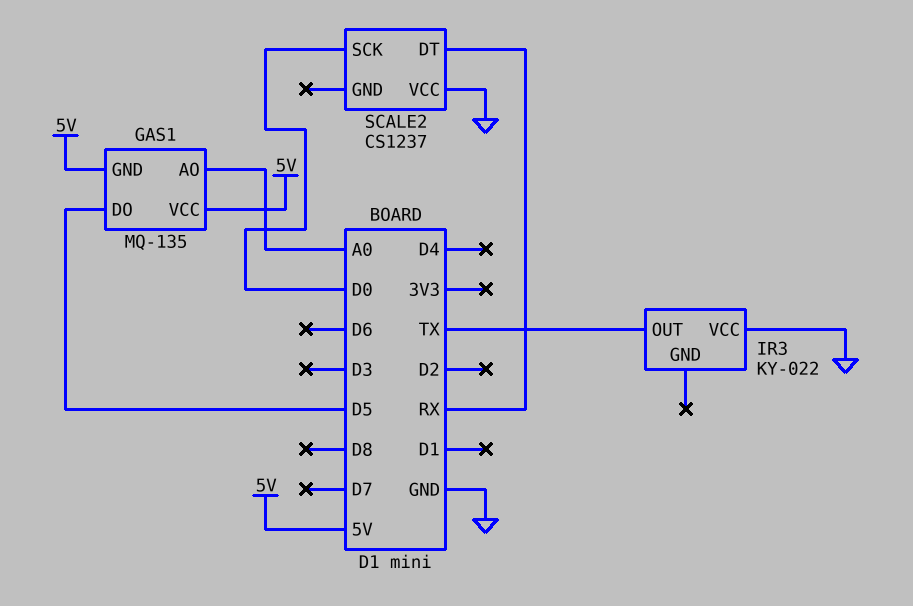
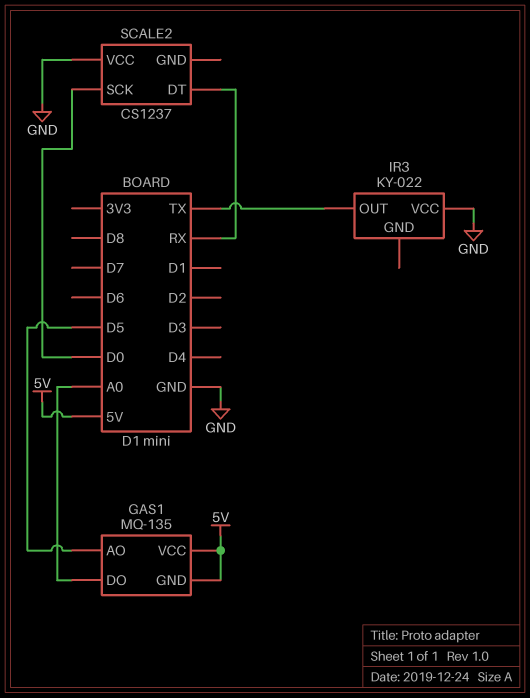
GAS1 pin AO: A0 -> D5
GAS1 pin DO: D5 -> A0

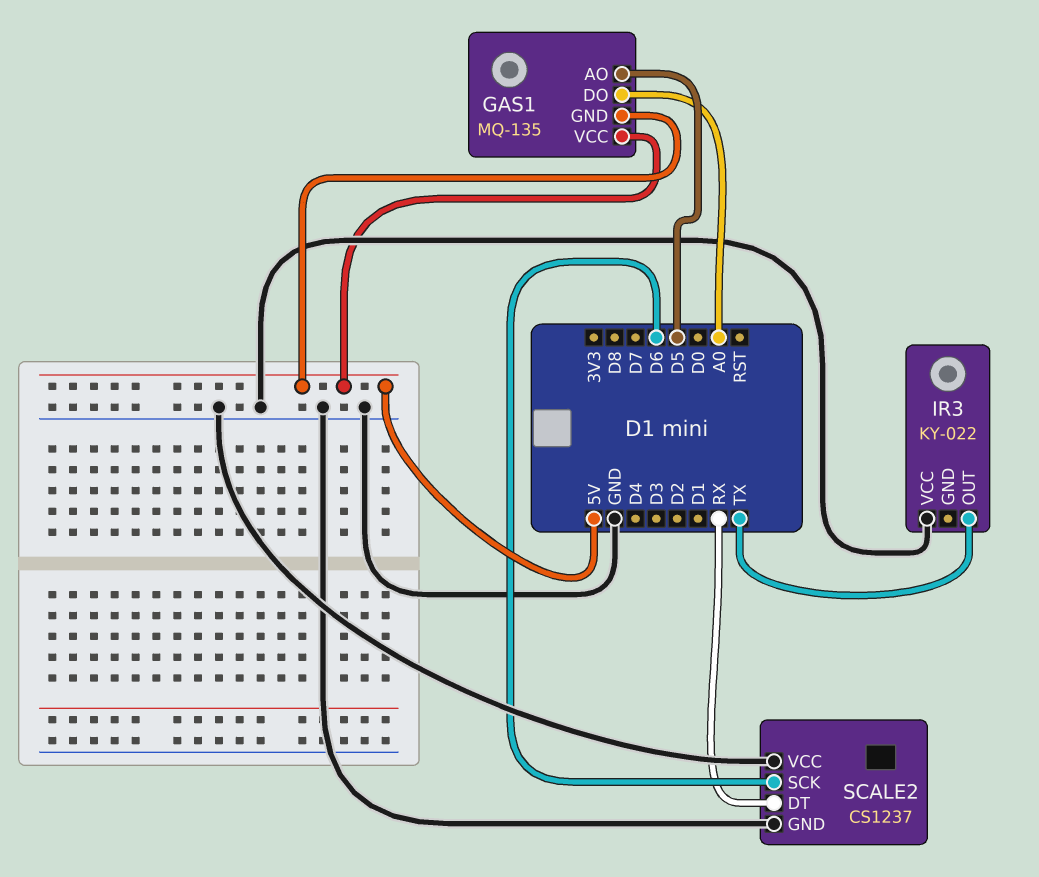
SCALE2 pin GND: none -> GND
SCALE2 pin SCK: D0 -> D6

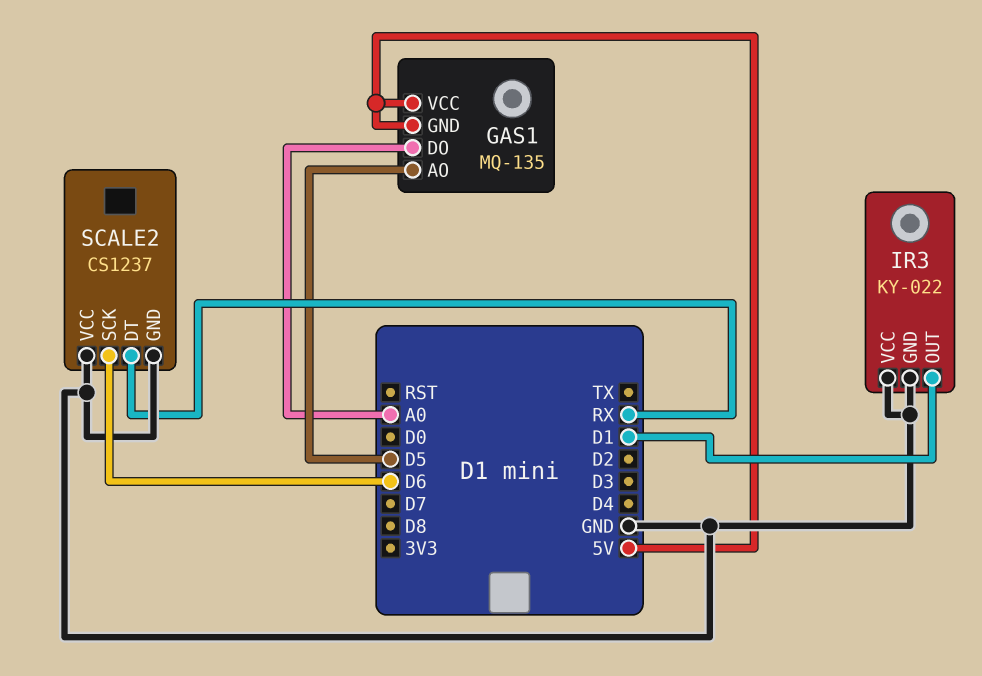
IR3 pin GND: none -> GND
IR3 pin OUT: TX -> D1

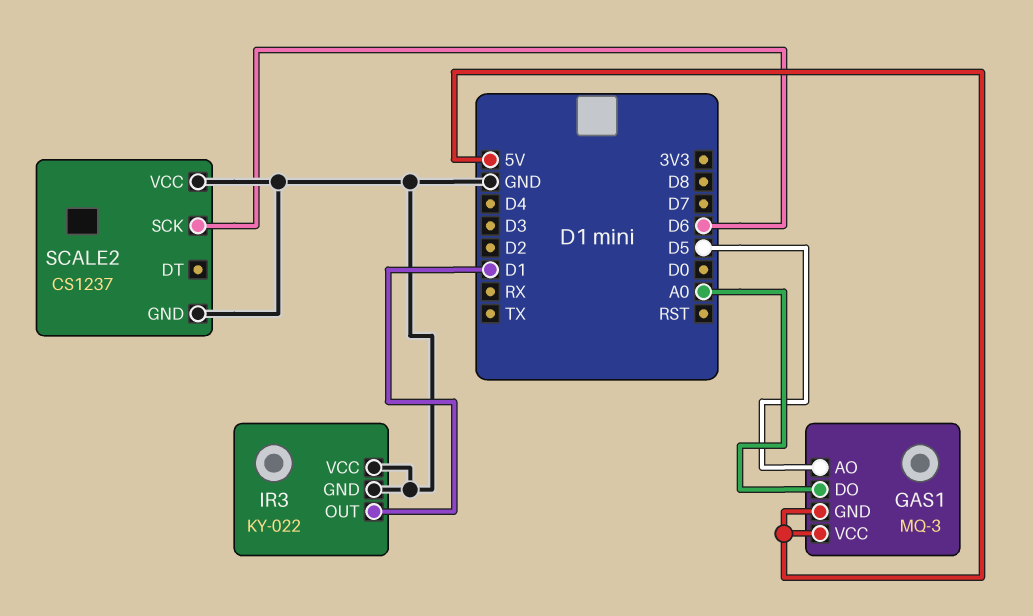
GAS1: MQ-135 -> MQ-3
SCALE2 pin DT: RX -> none

